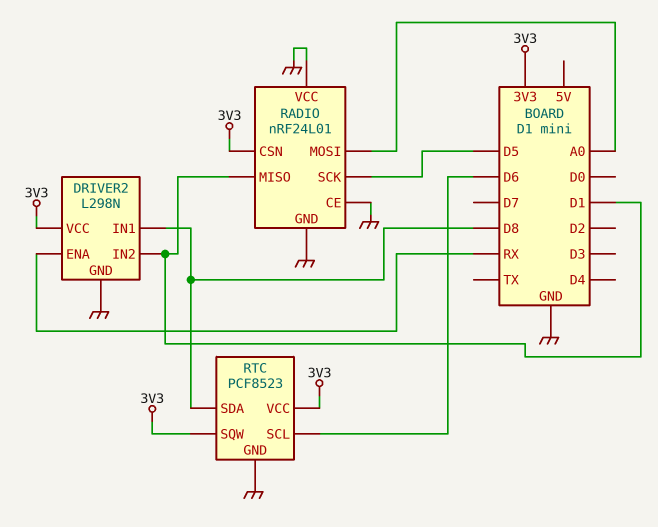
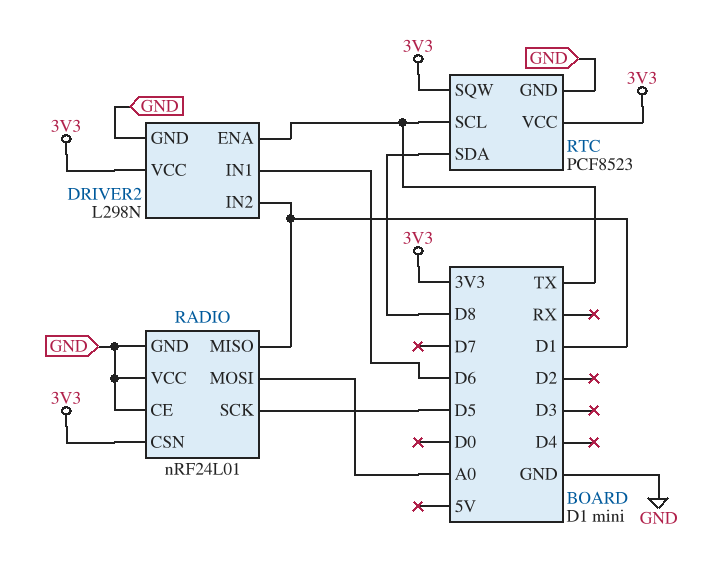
DRIVER2 pin ENA: RX -> TX
DRIVER2 pin IN1: D8 -> D6
RTC pin SCL: D6 -> TX

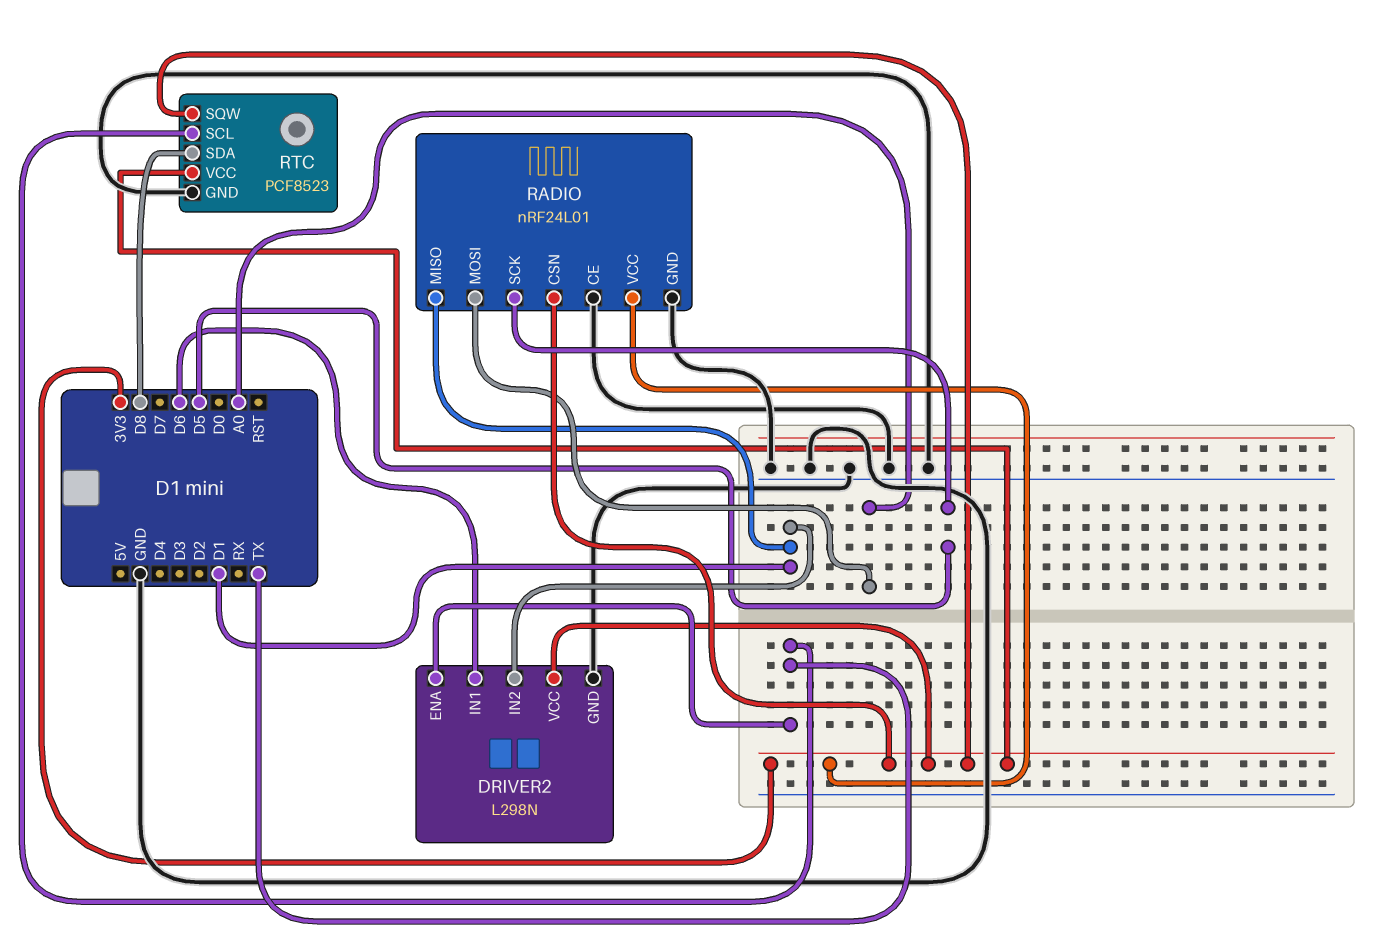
RADIO pin VCC: GND -> 3V3

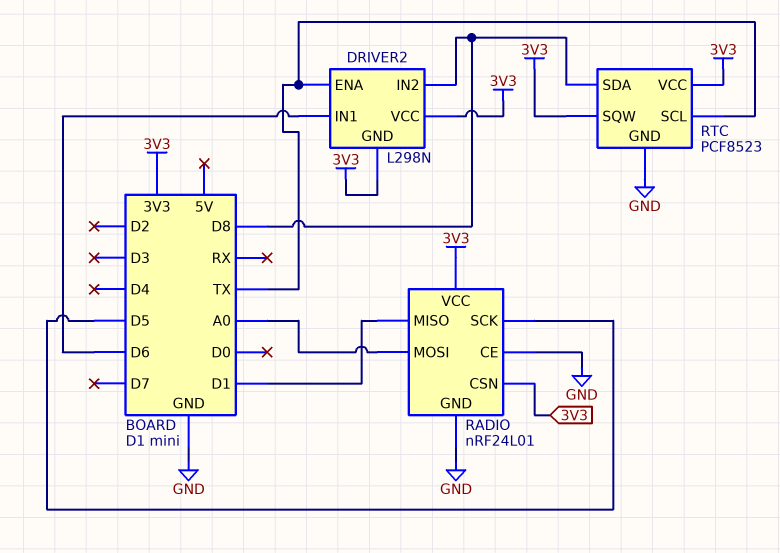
DRIVER2 pin GND: GND -> 3V3
DRIVER2 pin IN2: D1 -> D8

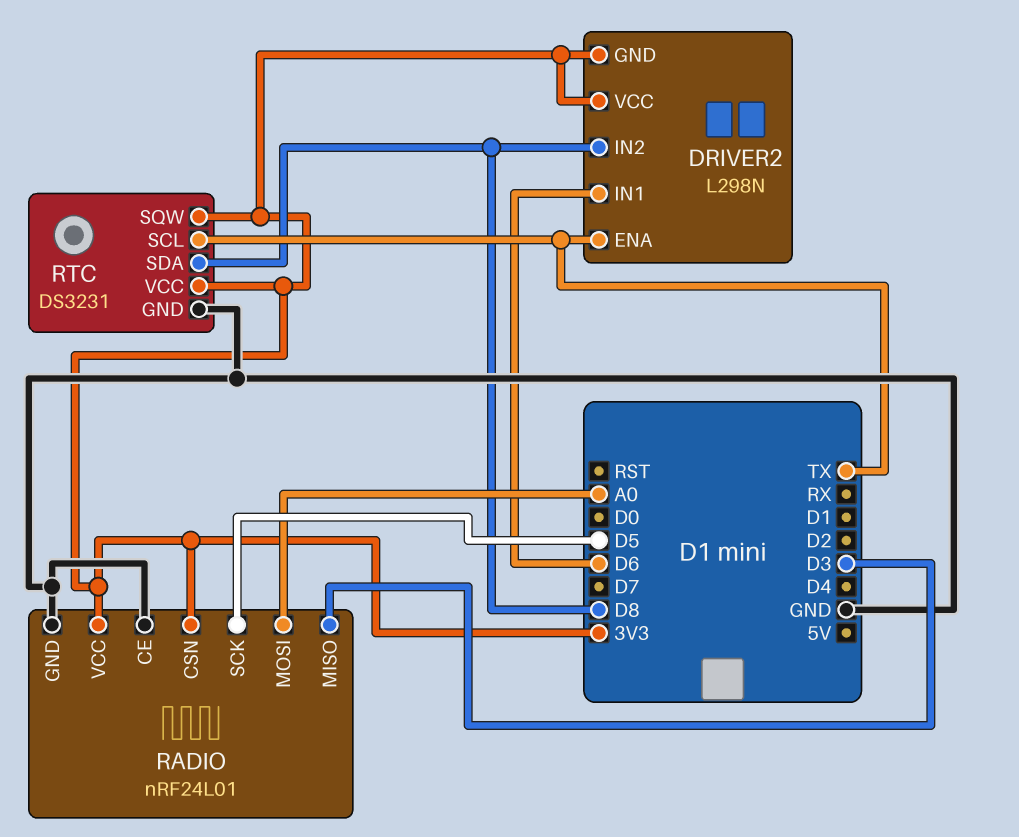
RADIO pin MISO: D1 -> D3
RTC: PCF8523 -> DS3231

